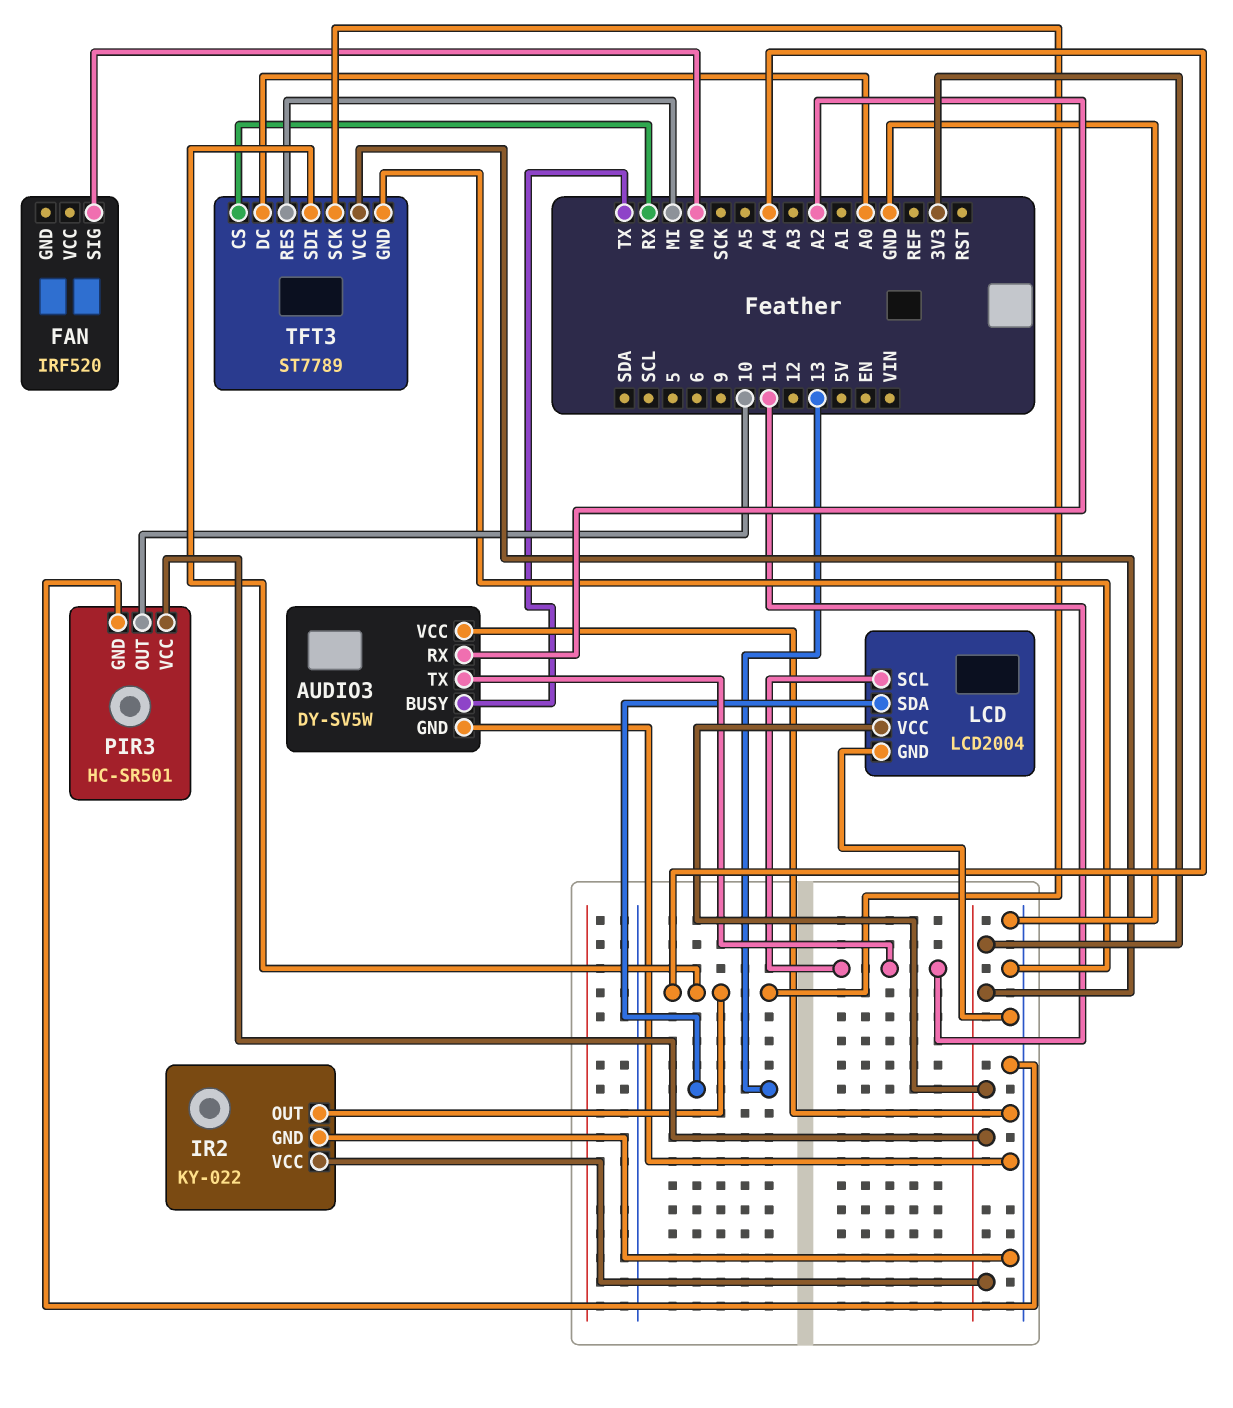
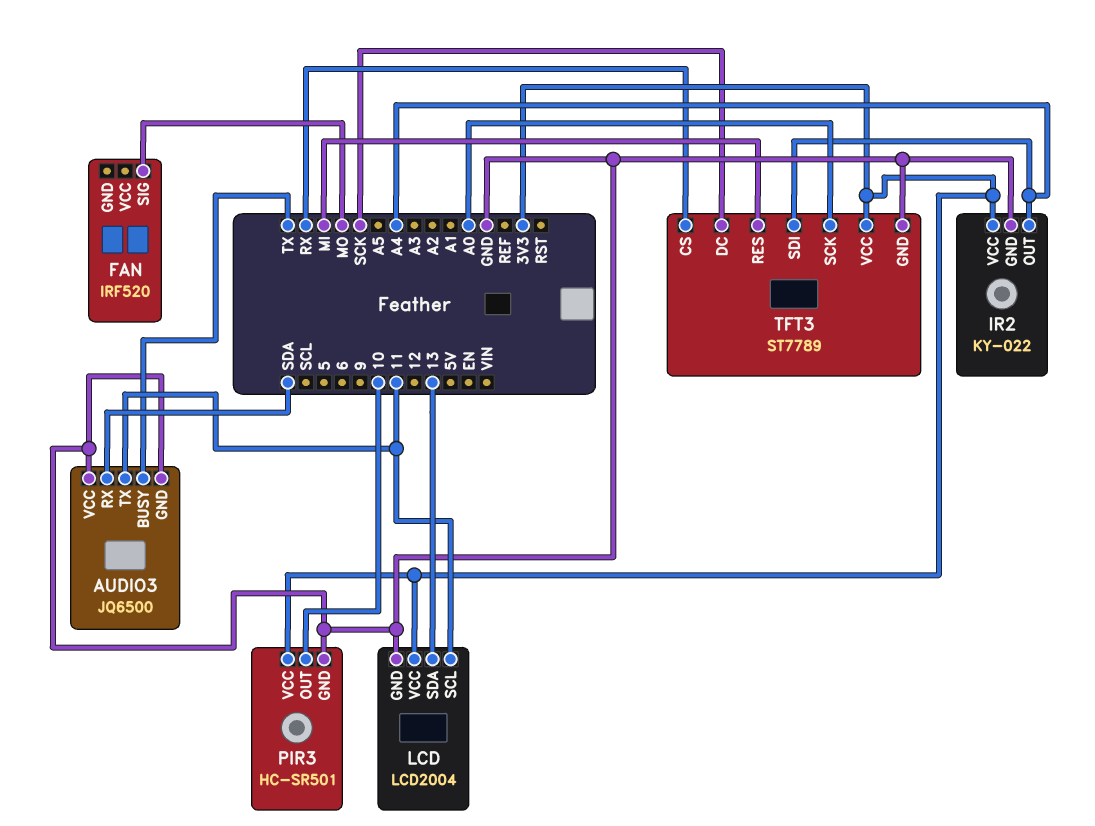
AUDIO3: DY-SV5W -> JQ6500
AUDIO3 pin RX: A2 -> SDA
TFT3 pin DC: A0 -> SCK
TFT3 pin SCK: A4 -> A0

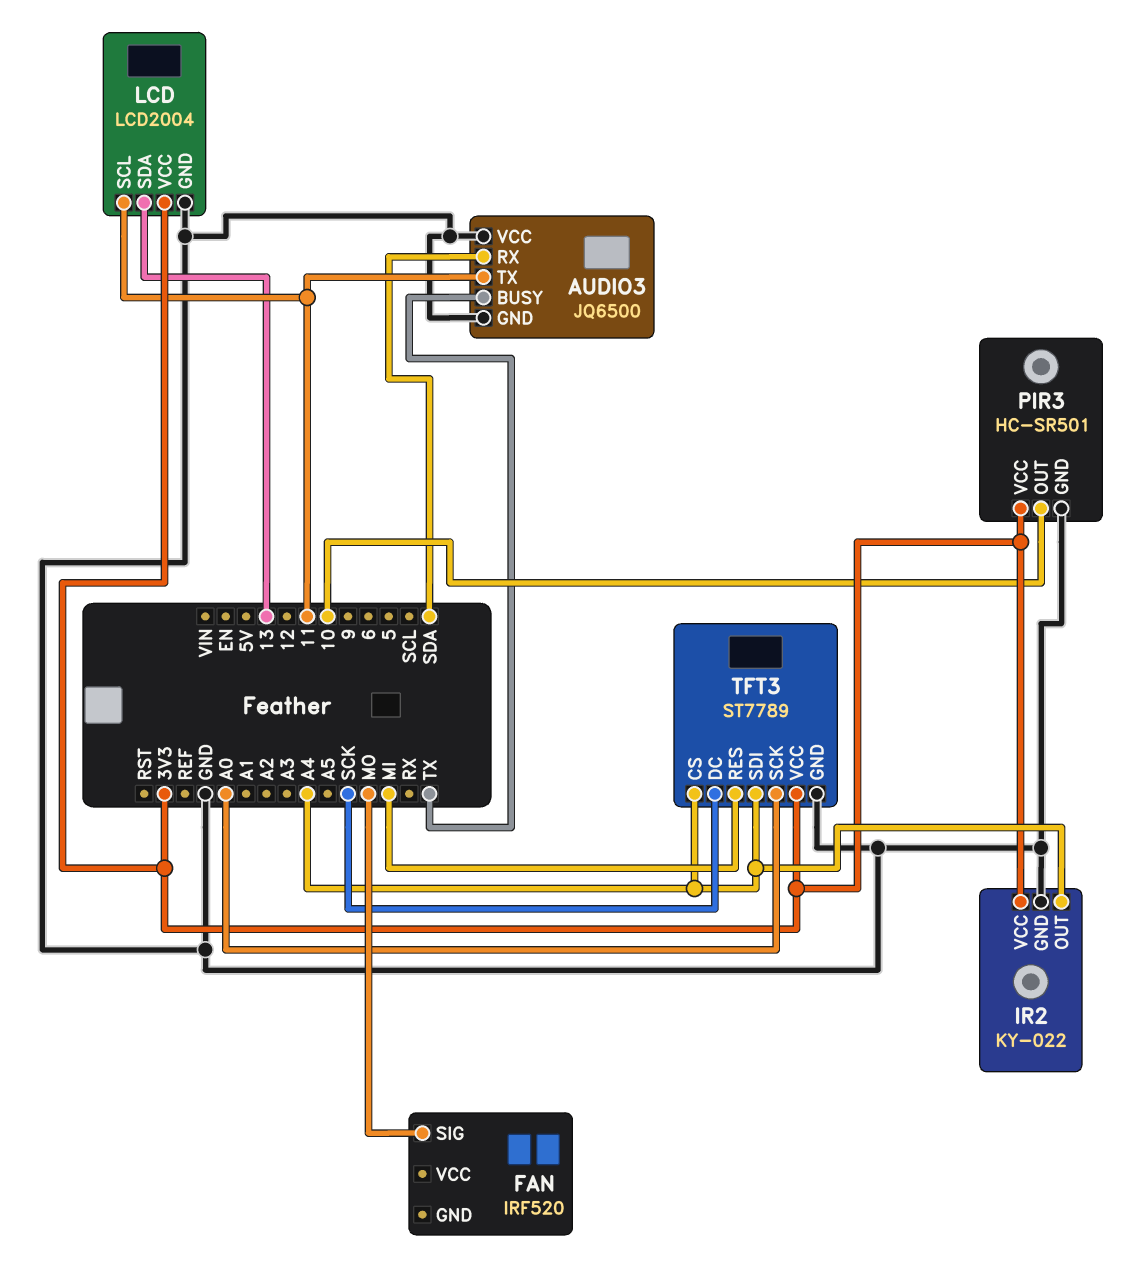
TFT3 pin CS: RX -> A4

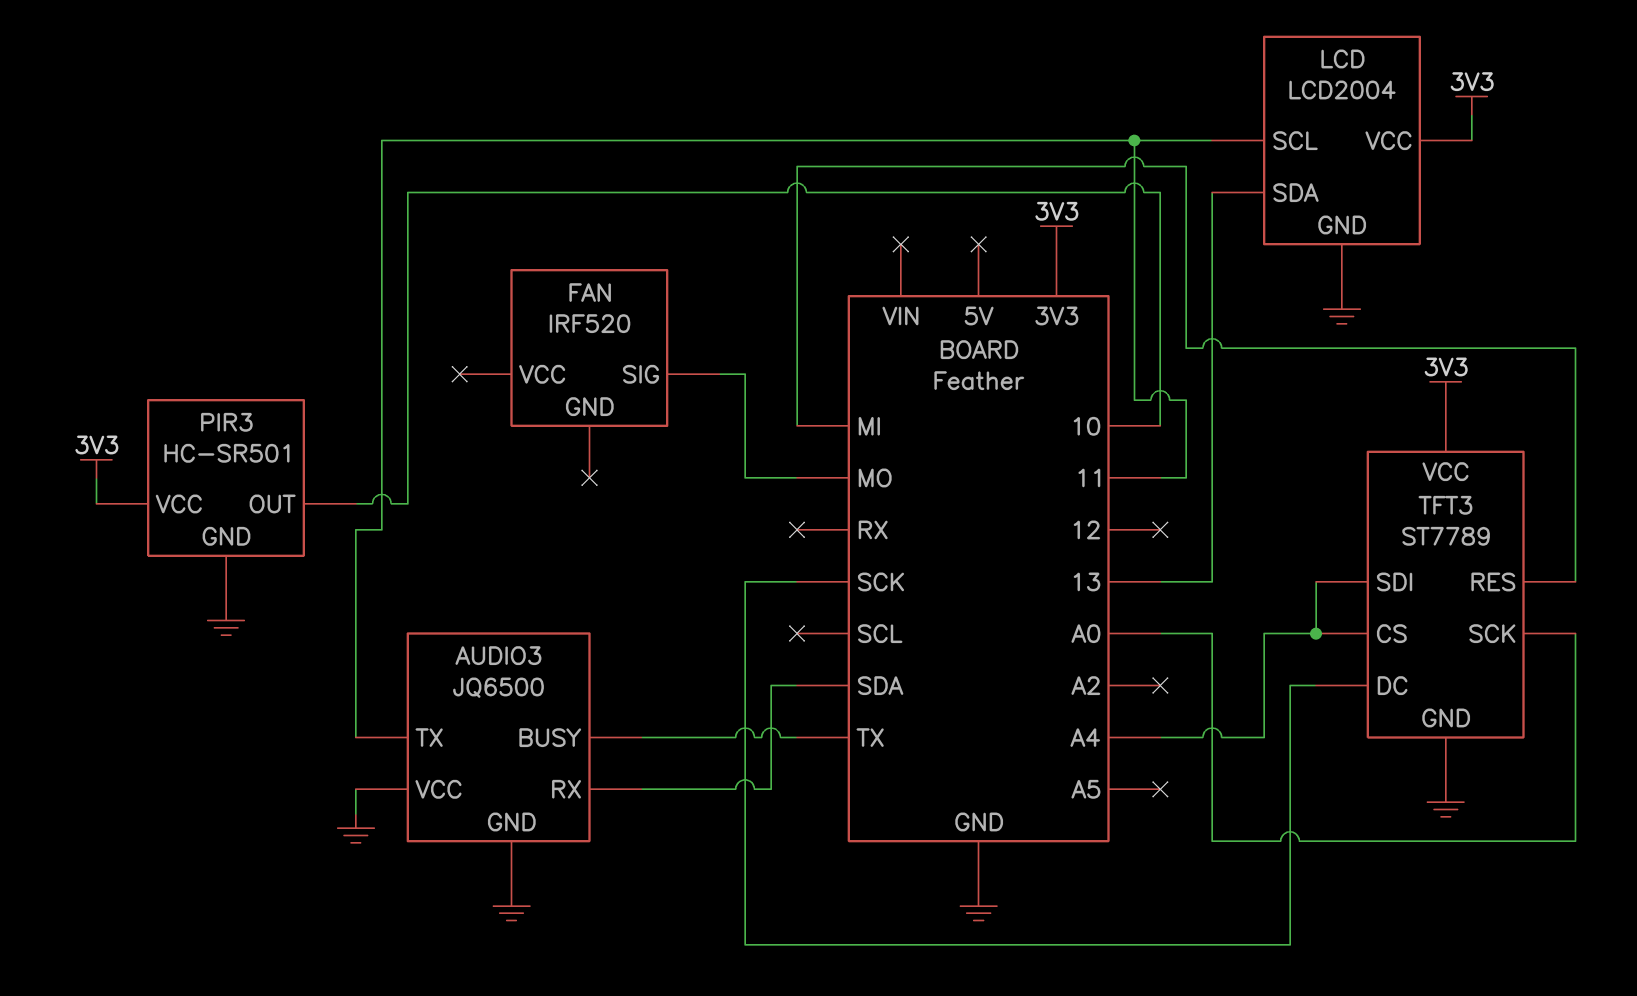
IR2: KY-022 -> none
IR2 pin GND: GND -> none
IR2 pin OUT: A4 -> none
IR2 pin VCC: 3V3 -> none

